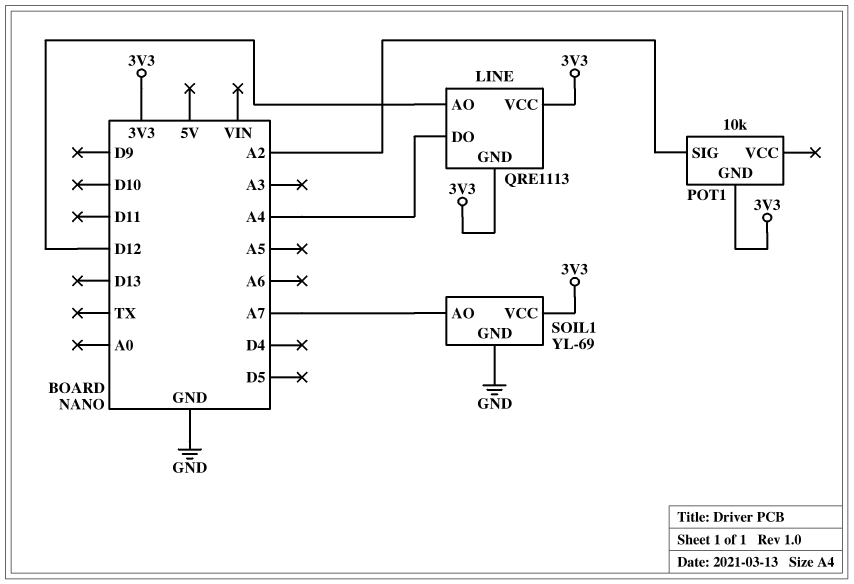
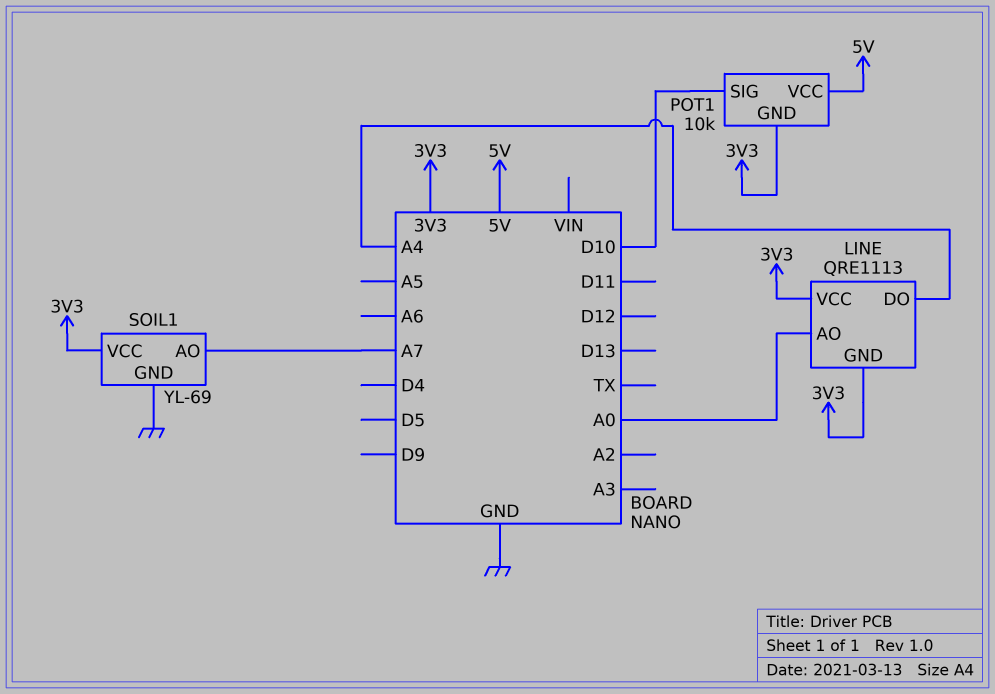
LINE pin AO: D12 -> A0
POT1 pin SIG: A2 -> D10
POT1 pin VCC: none -> 5V

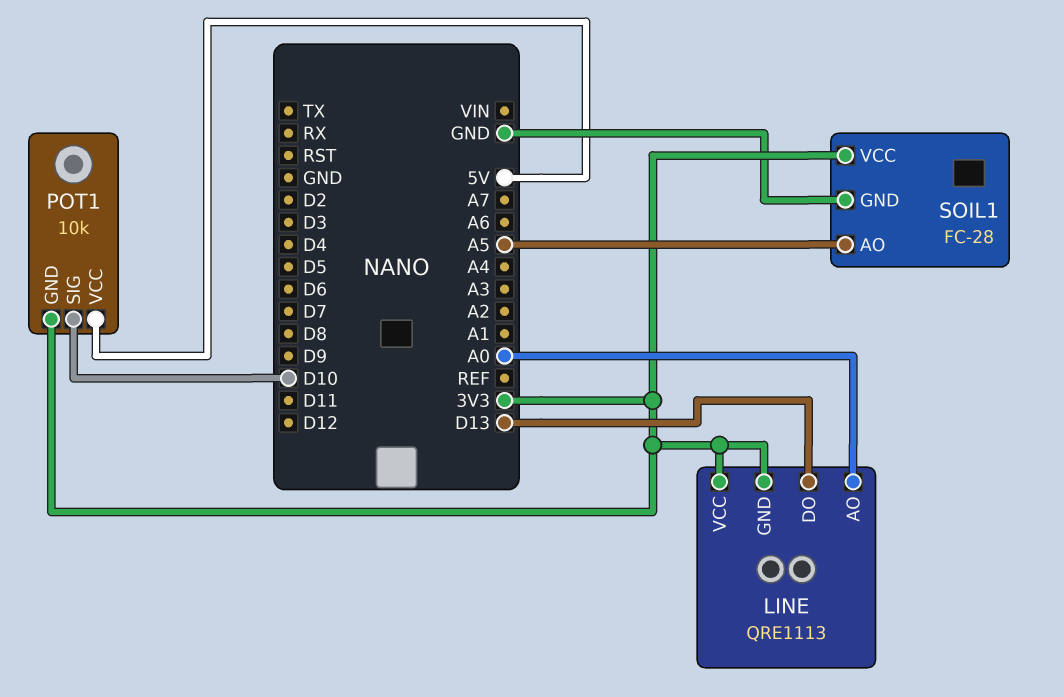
LINE pin DO: A4 -> D13
SOIL1: YL-69 -> FC-28
SOIL1 pin AO: A7 -> A5

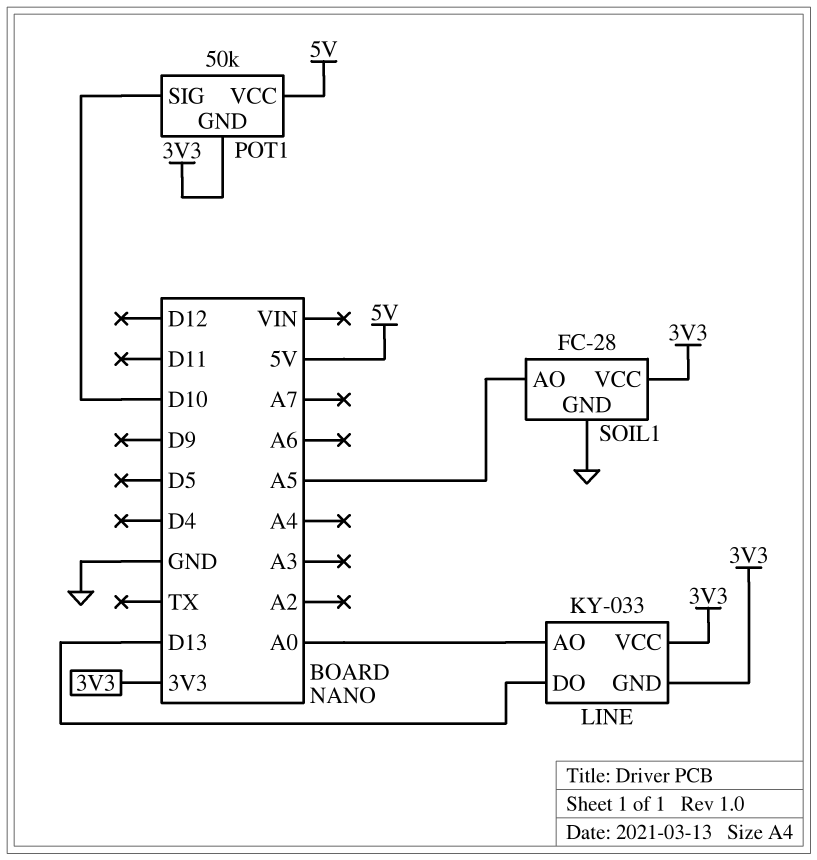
LINE: QRE1113 -> KY-033
POT1: 10k -> 50k

